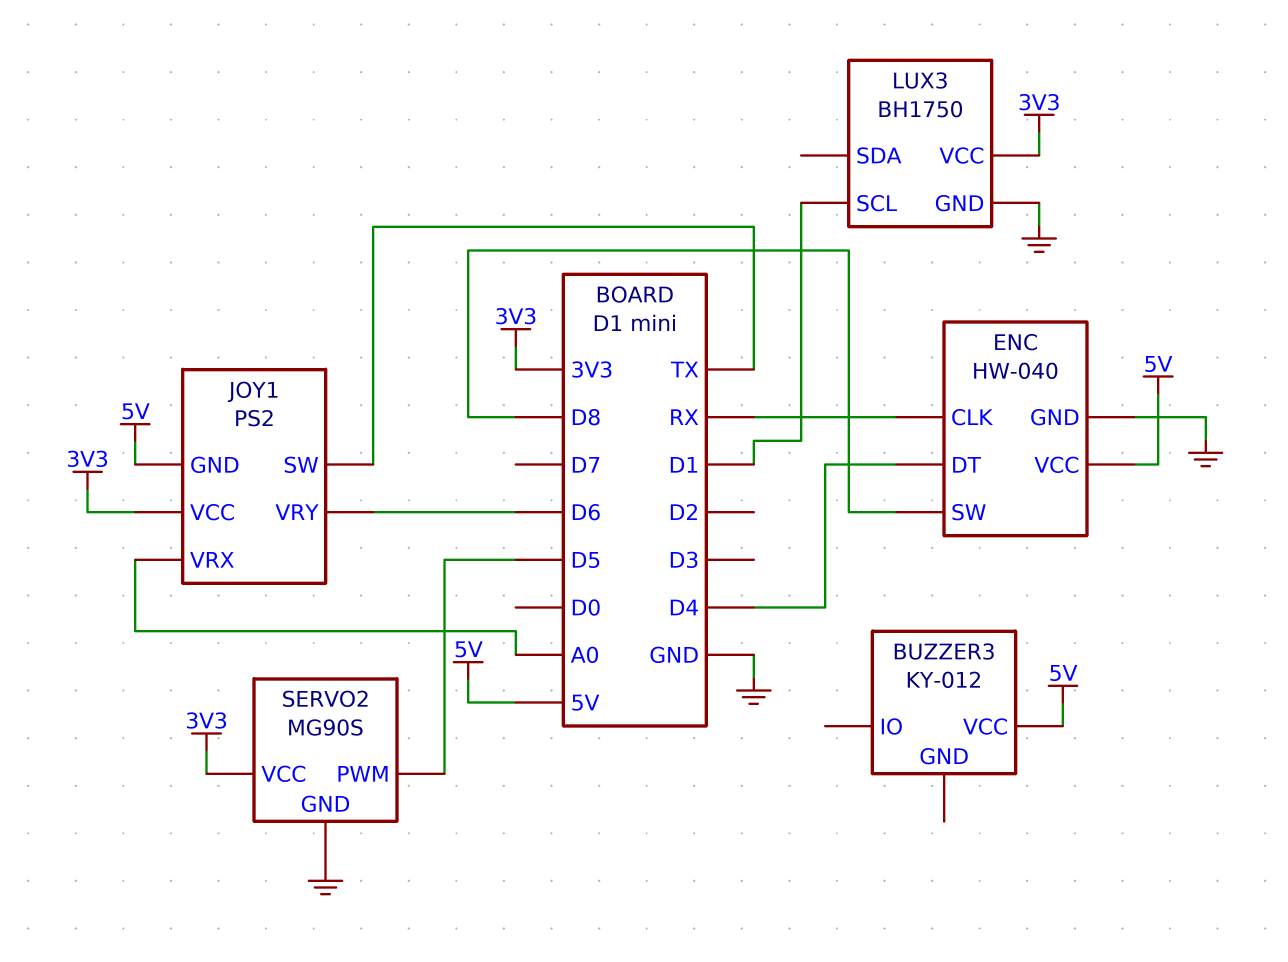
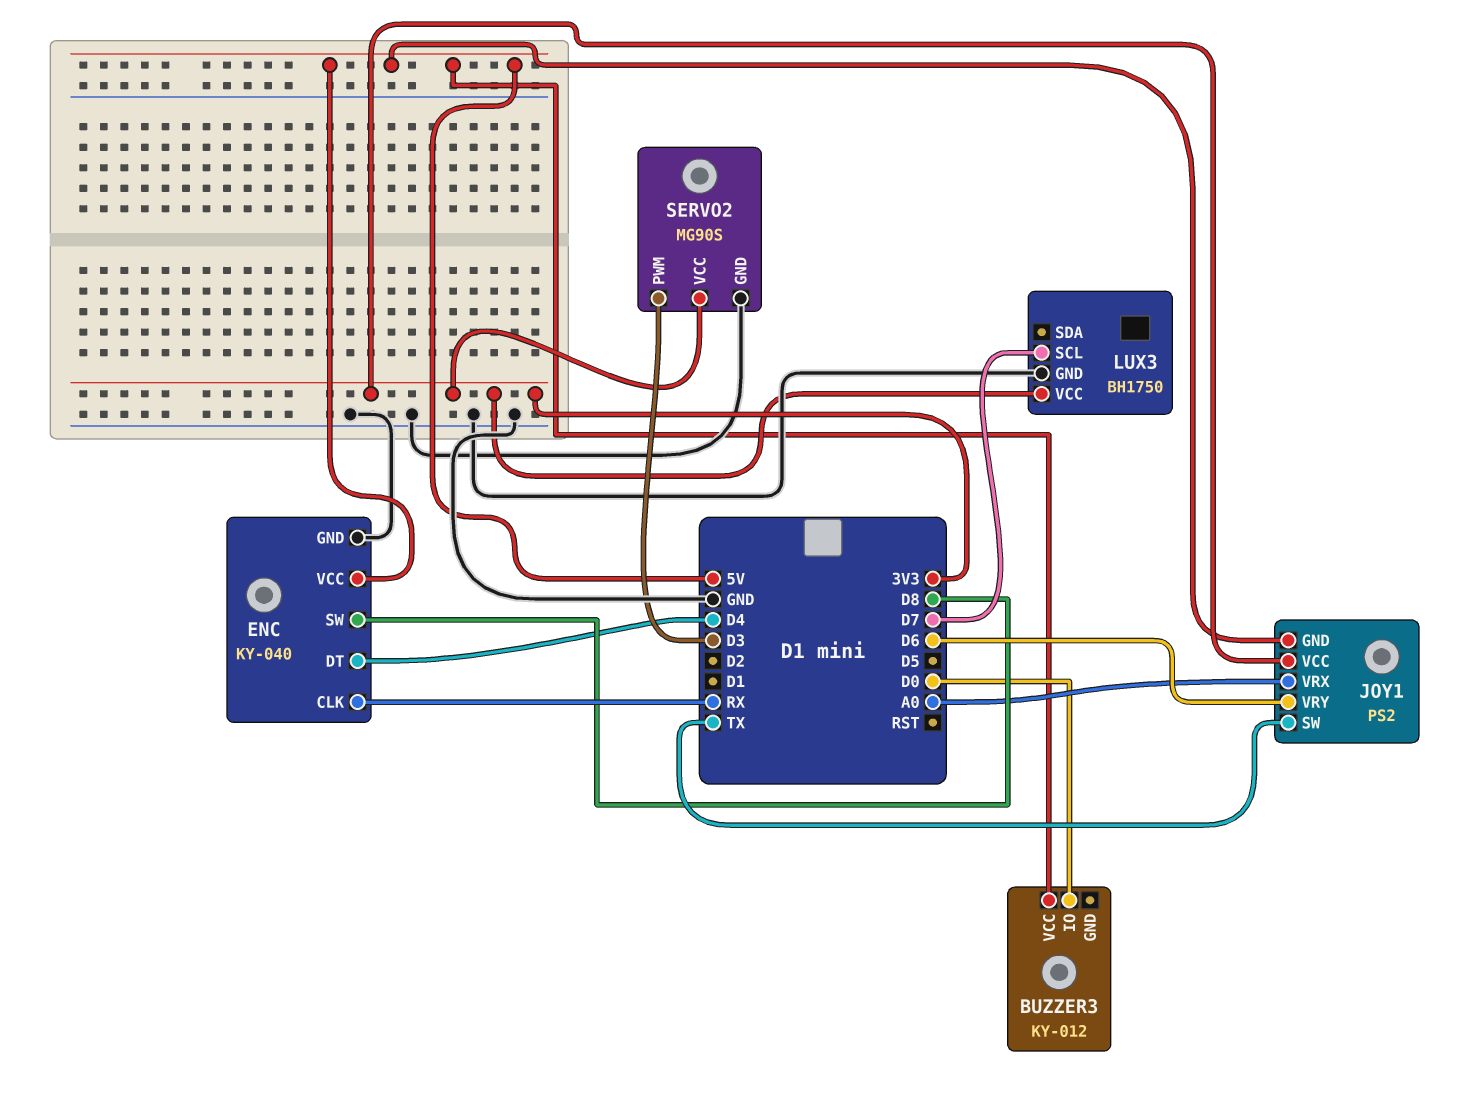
BUZZER3 pin IO: none -> D0
ENC: HW-040 -> KY-040
LUX3 pin SCL: D1 -> D7
SERVO2 pin PWM: D5 -> D3

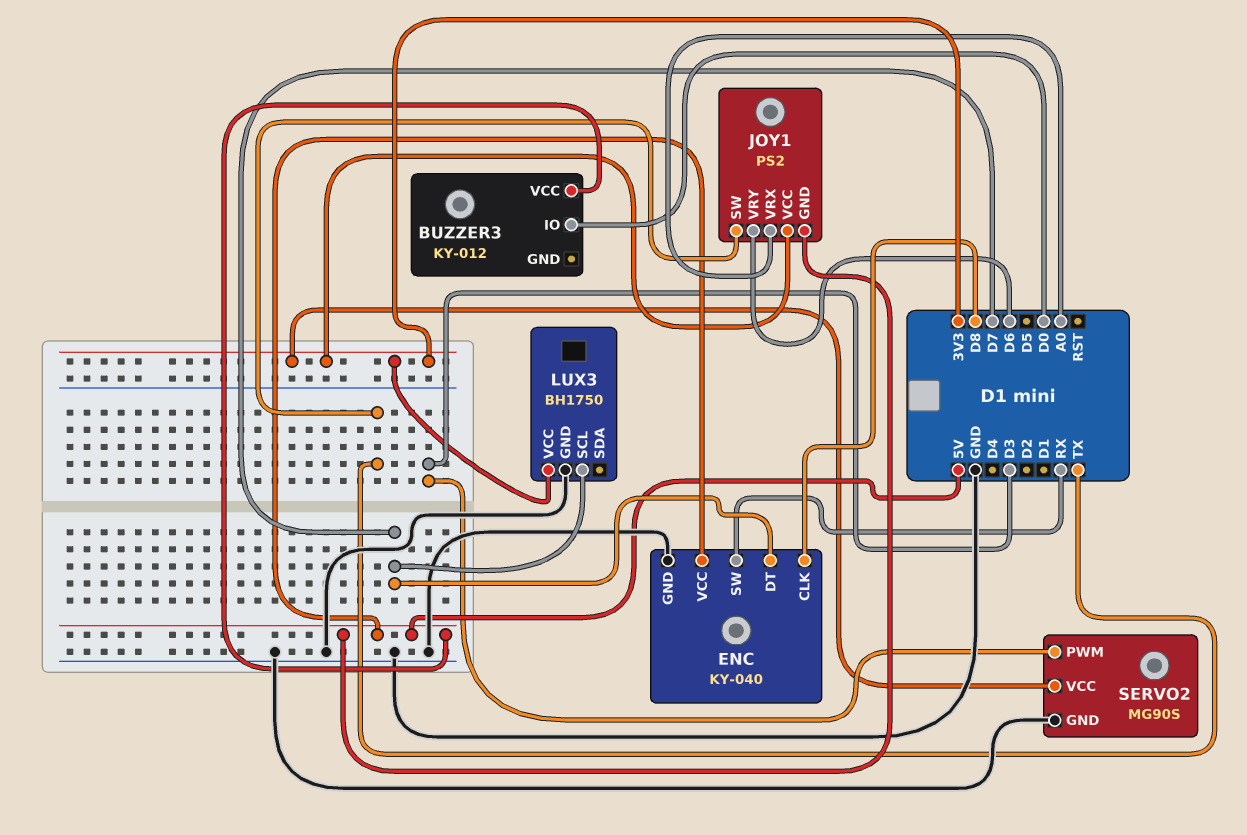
ENC pin CLK: RX -> D8
ENC pin DT: D4 -> D7
ENC pin SW: D8 -> RX

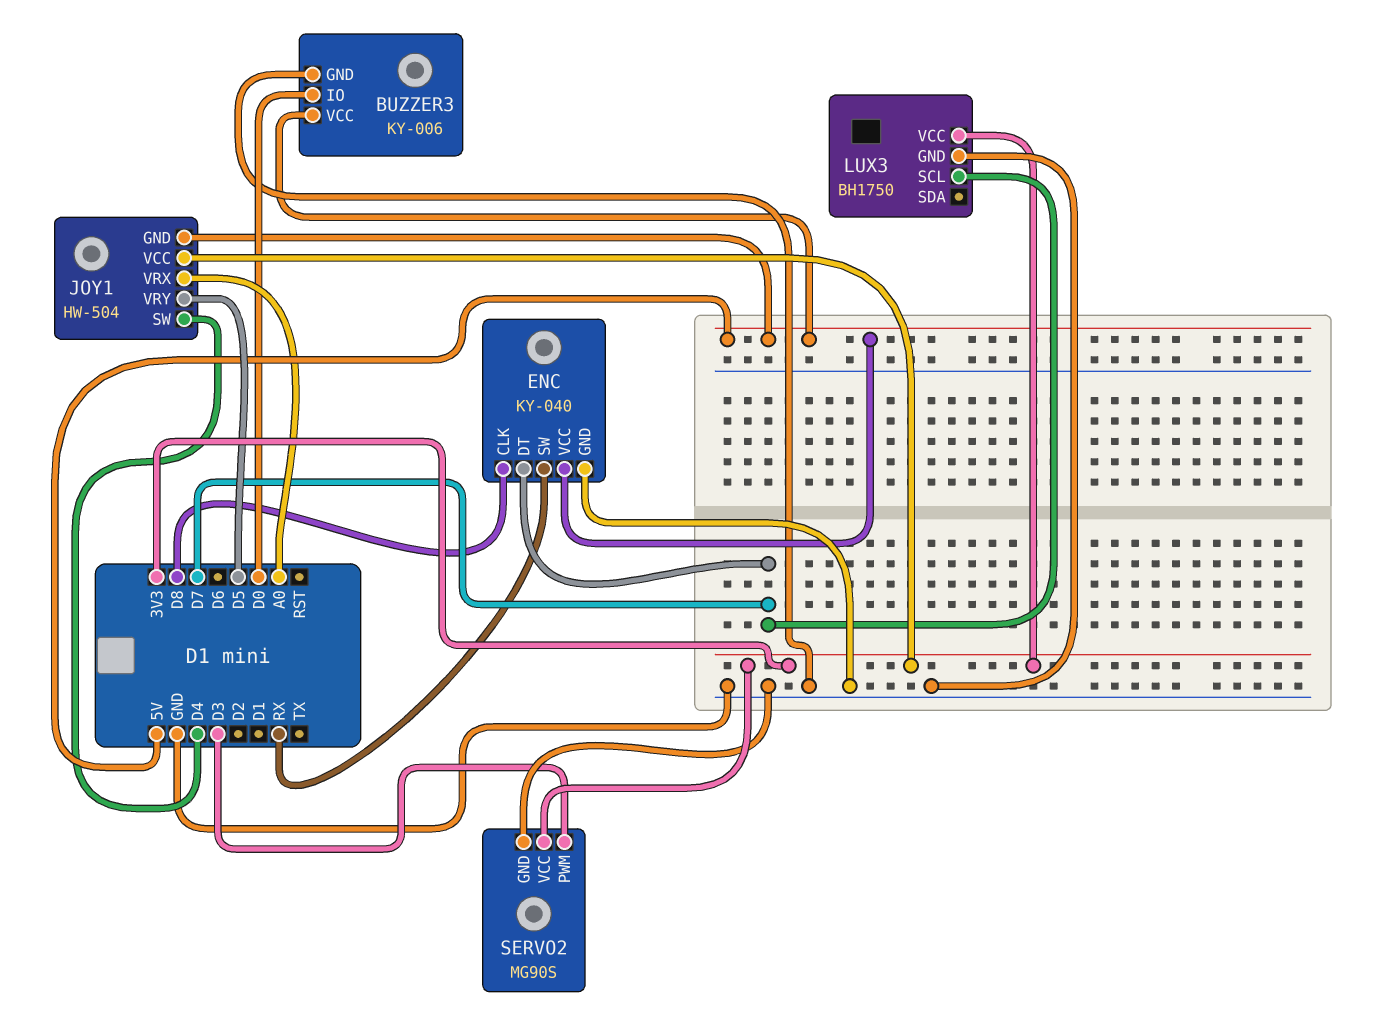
BUZZER3: KY-012 -> KY-006
BUZZER3 pin GND: none -> GND
JOY1: PS2 -> HW-504
JOY1 pin SW: TX -> D4
JOY1 pin VRY: D6 -> D5

